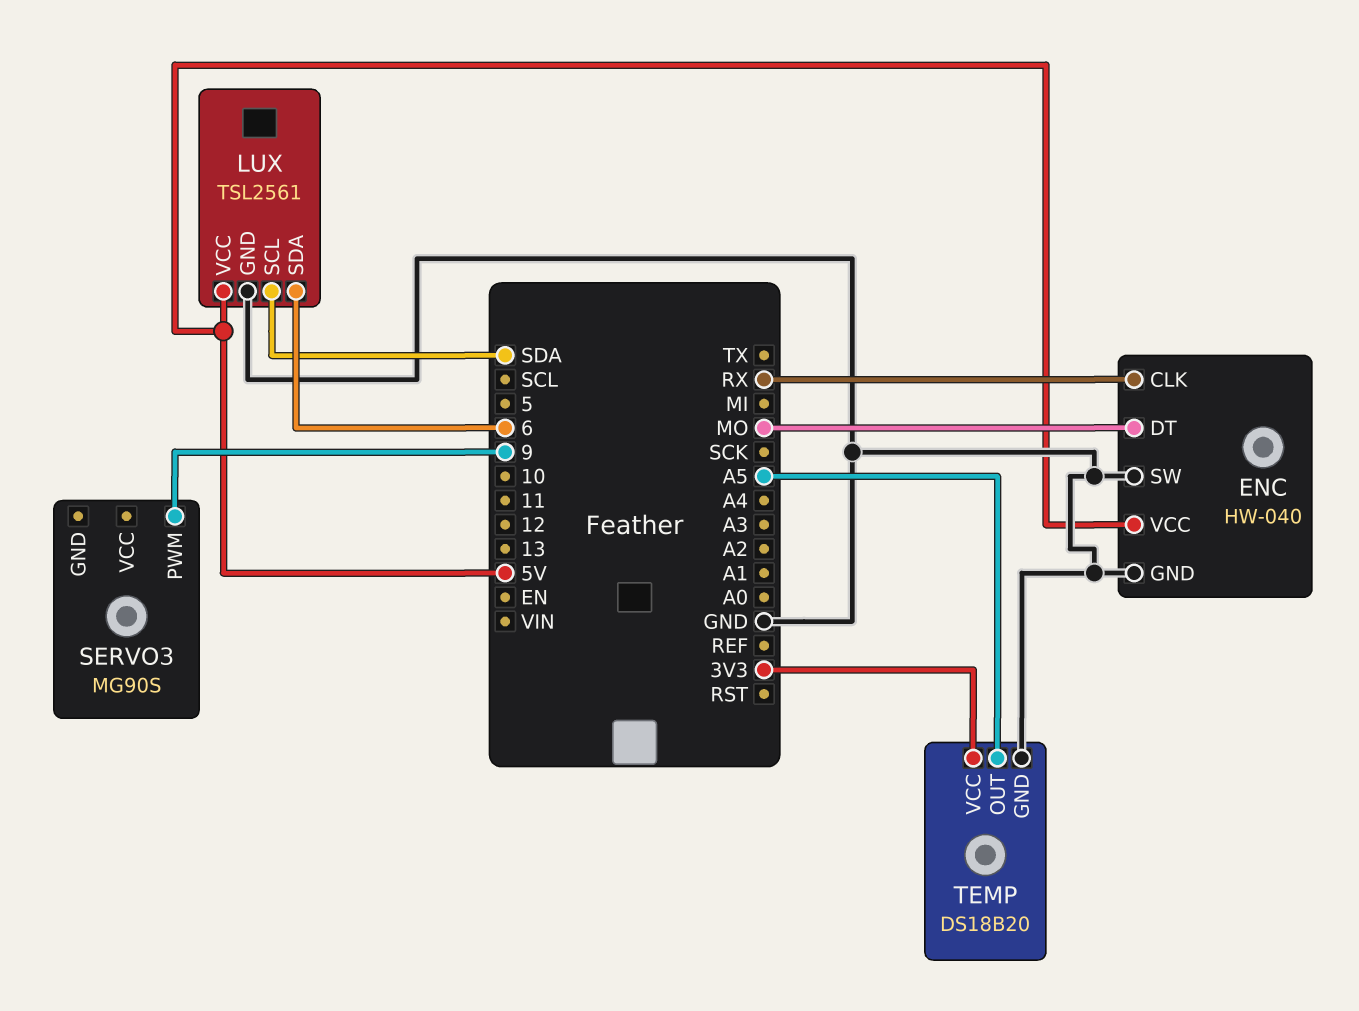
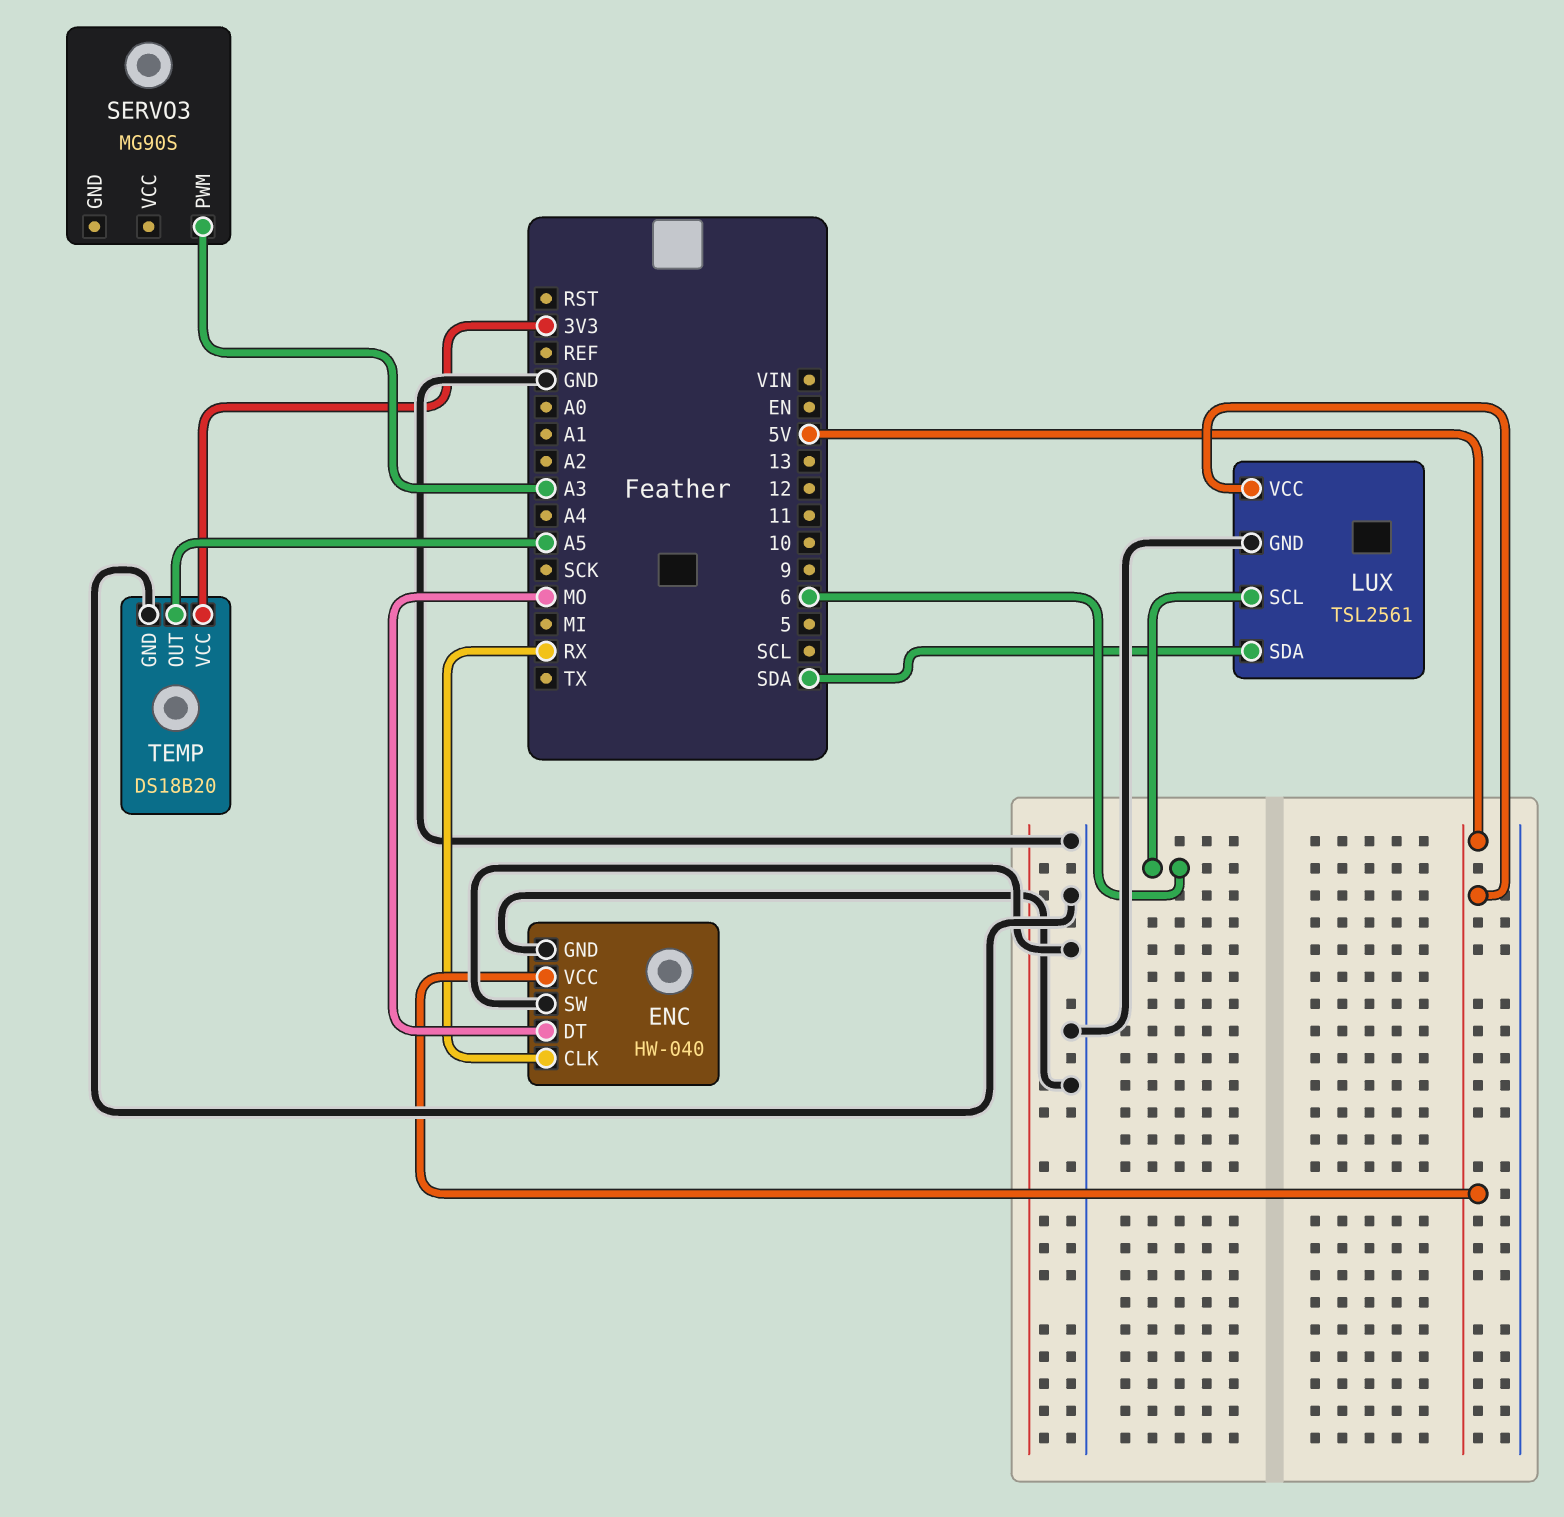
LUX pin SCL: SDA -> 6
LUX pin SDA: 6 -> SDA
SERVO3 pin PWM: 9 -> A3

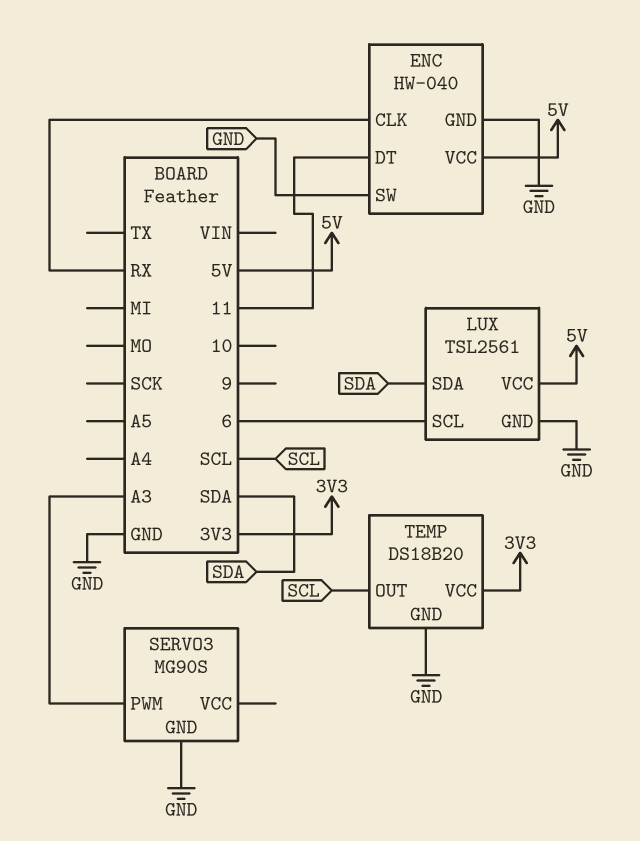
ENC pin DT: MO -> 11
SERVO3 pin GND: none -> GND
TEMP pin OUT: A5 -> SCL

